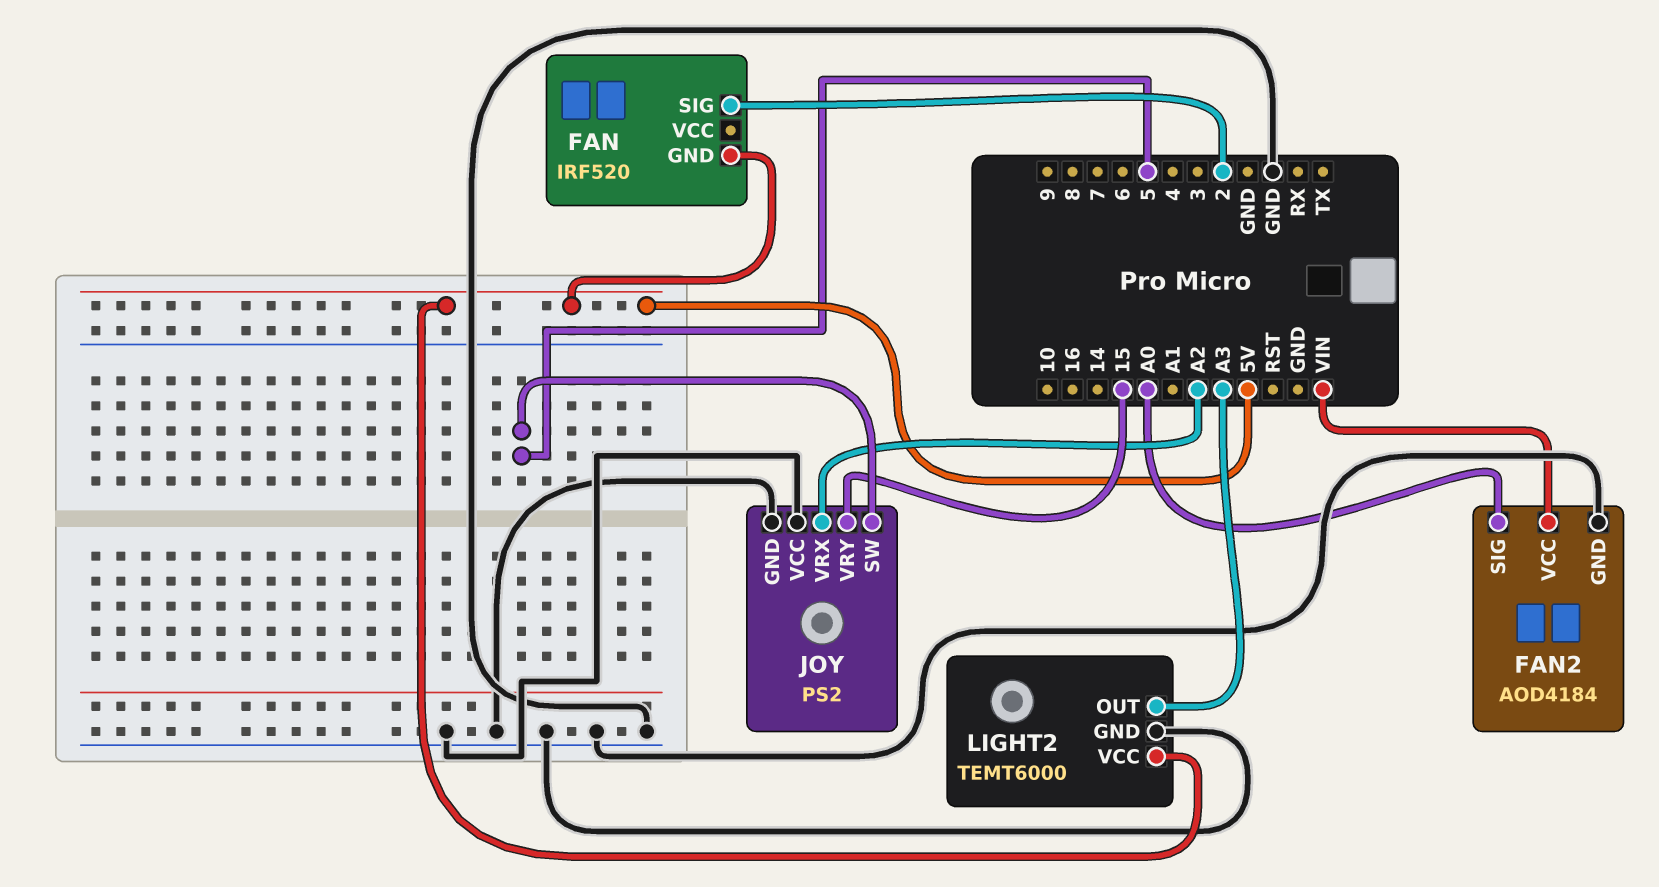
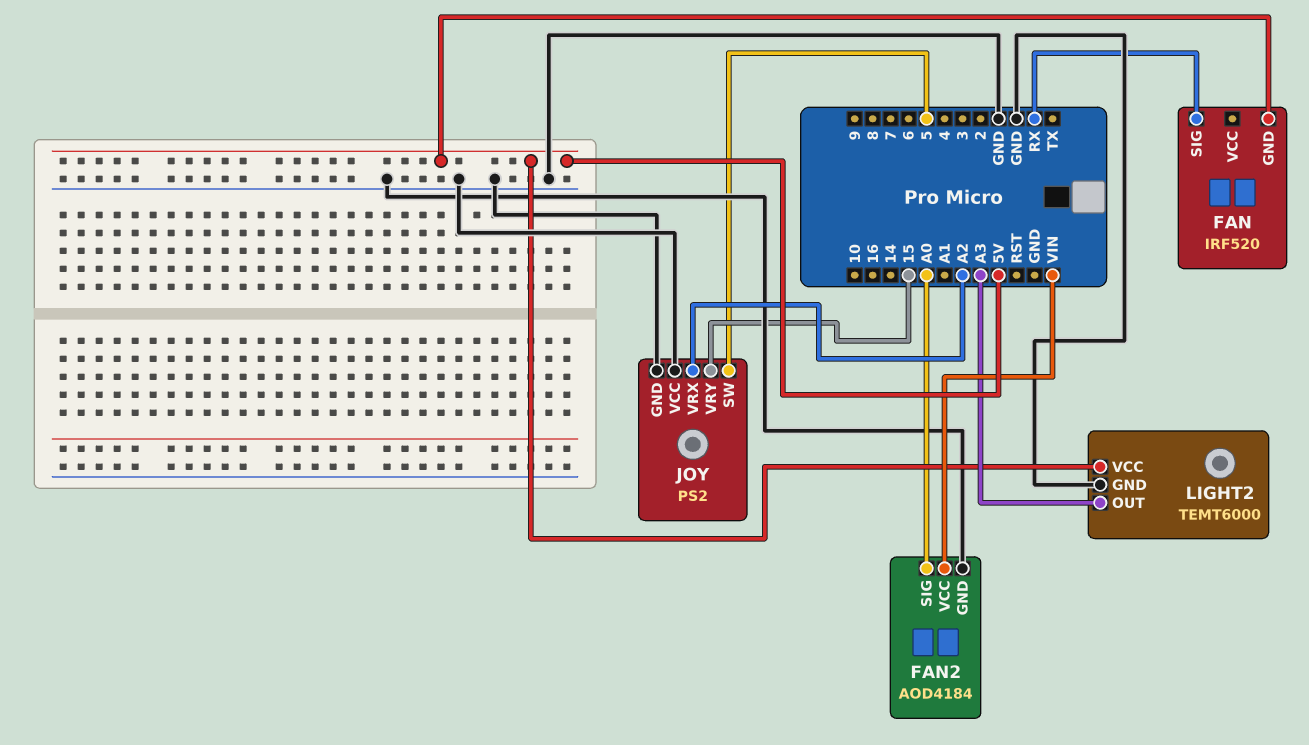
FAN pin SIG: 2 -> RX

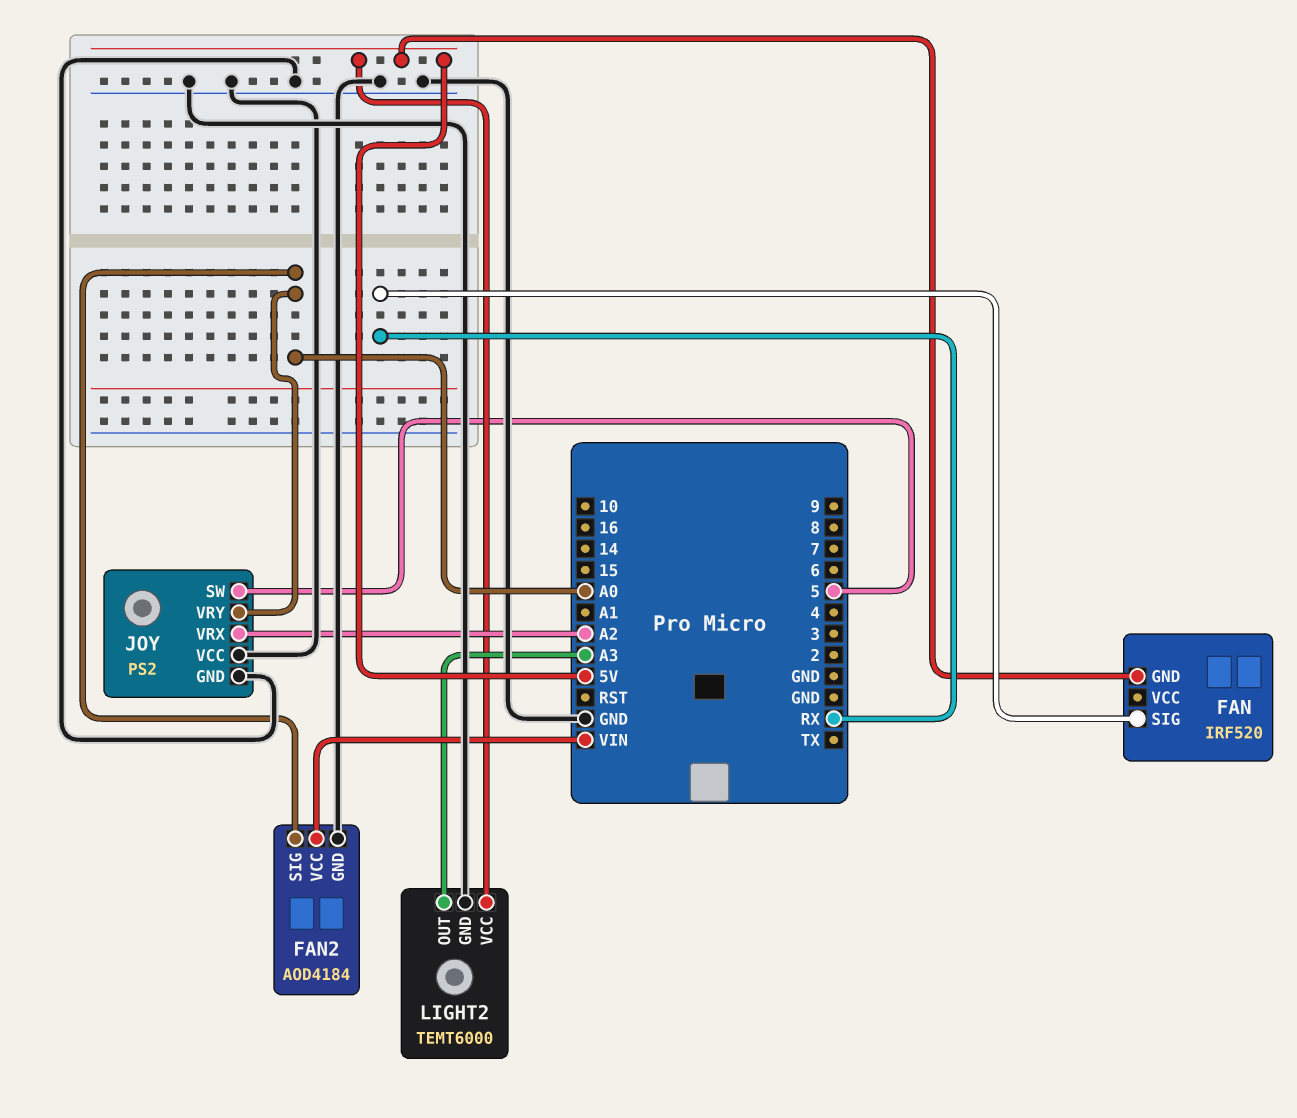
JOY pin VRY: 15 -> A0

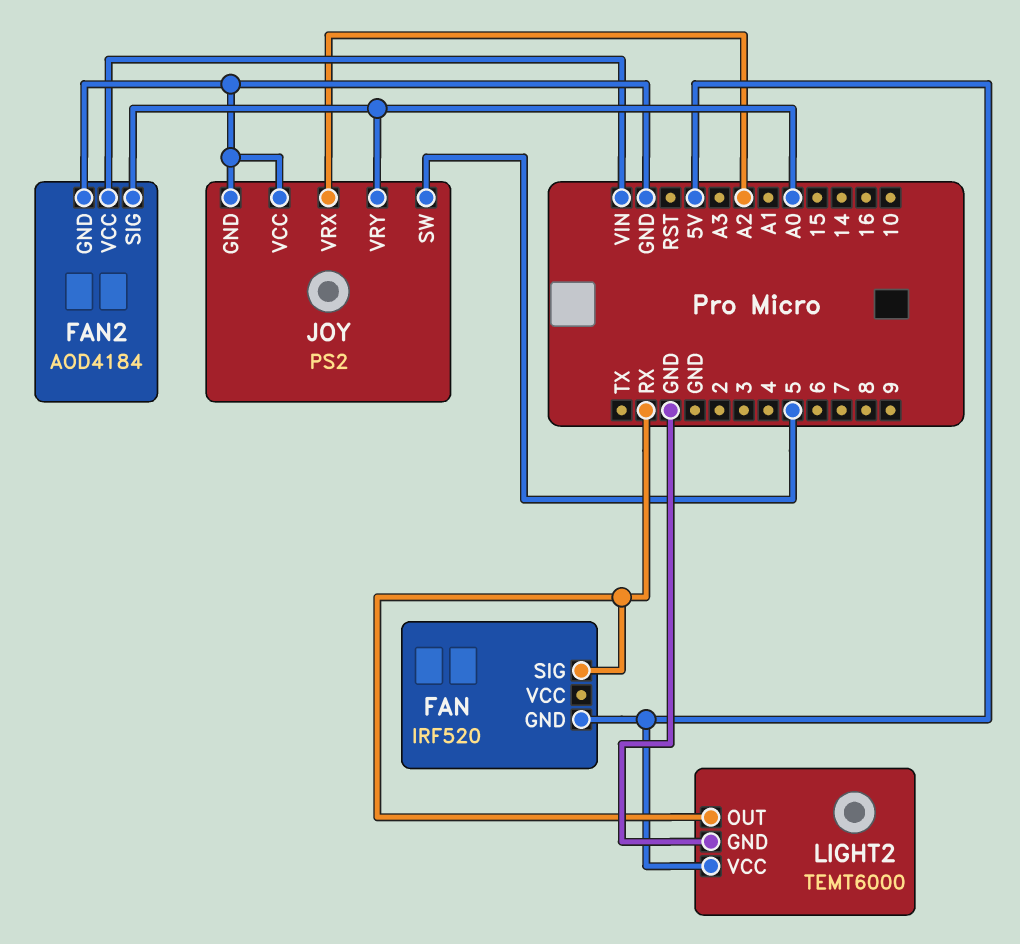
LIGHT2 pin OUT: A3 -> RX

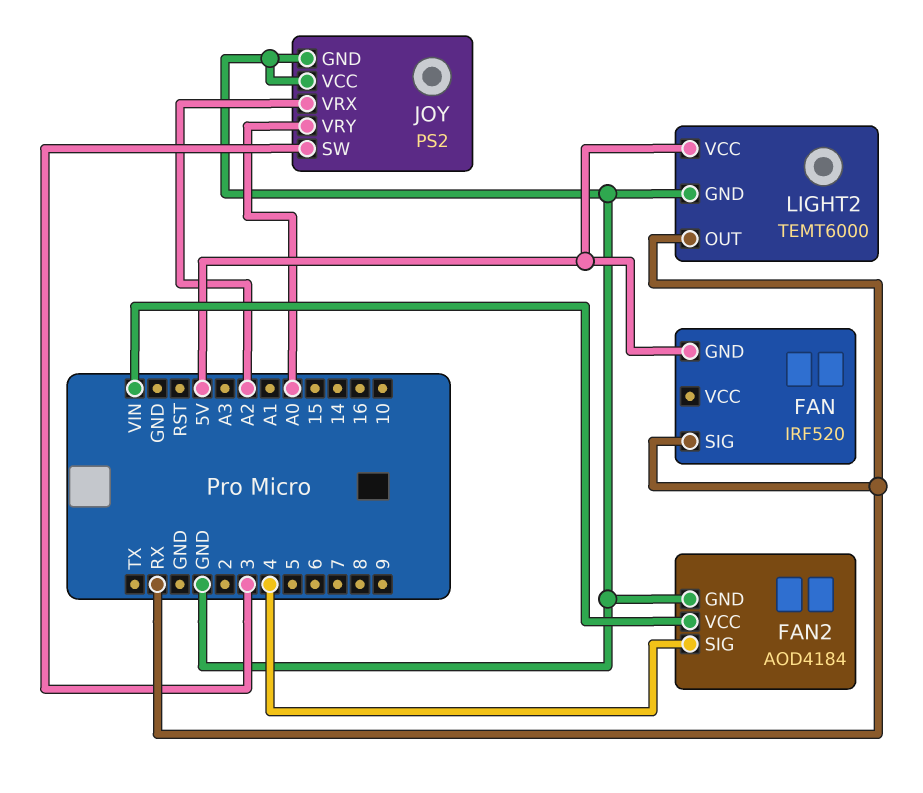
FAN2 pin SIG: A0 -> 4
JOY pin SW: 5 -> 3

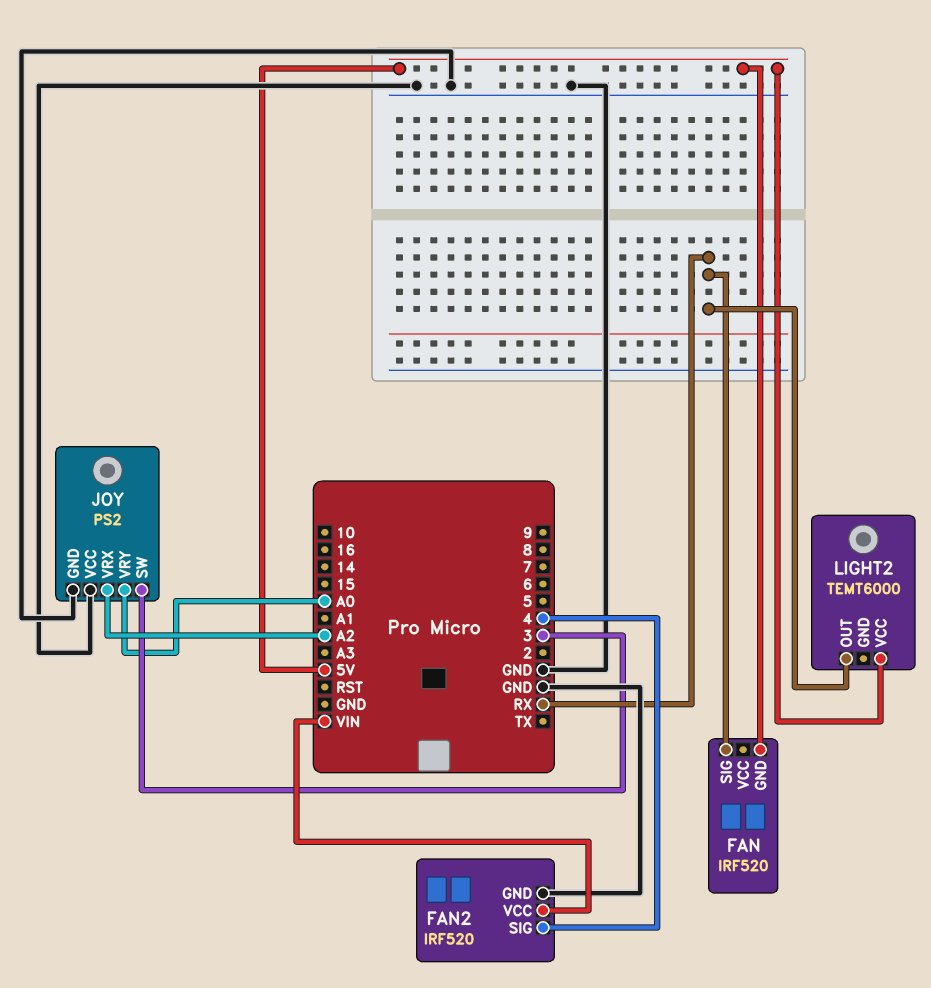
FAN2: AOD4184 -> IRF520
LIGHT2 pin GND: GND -> none

